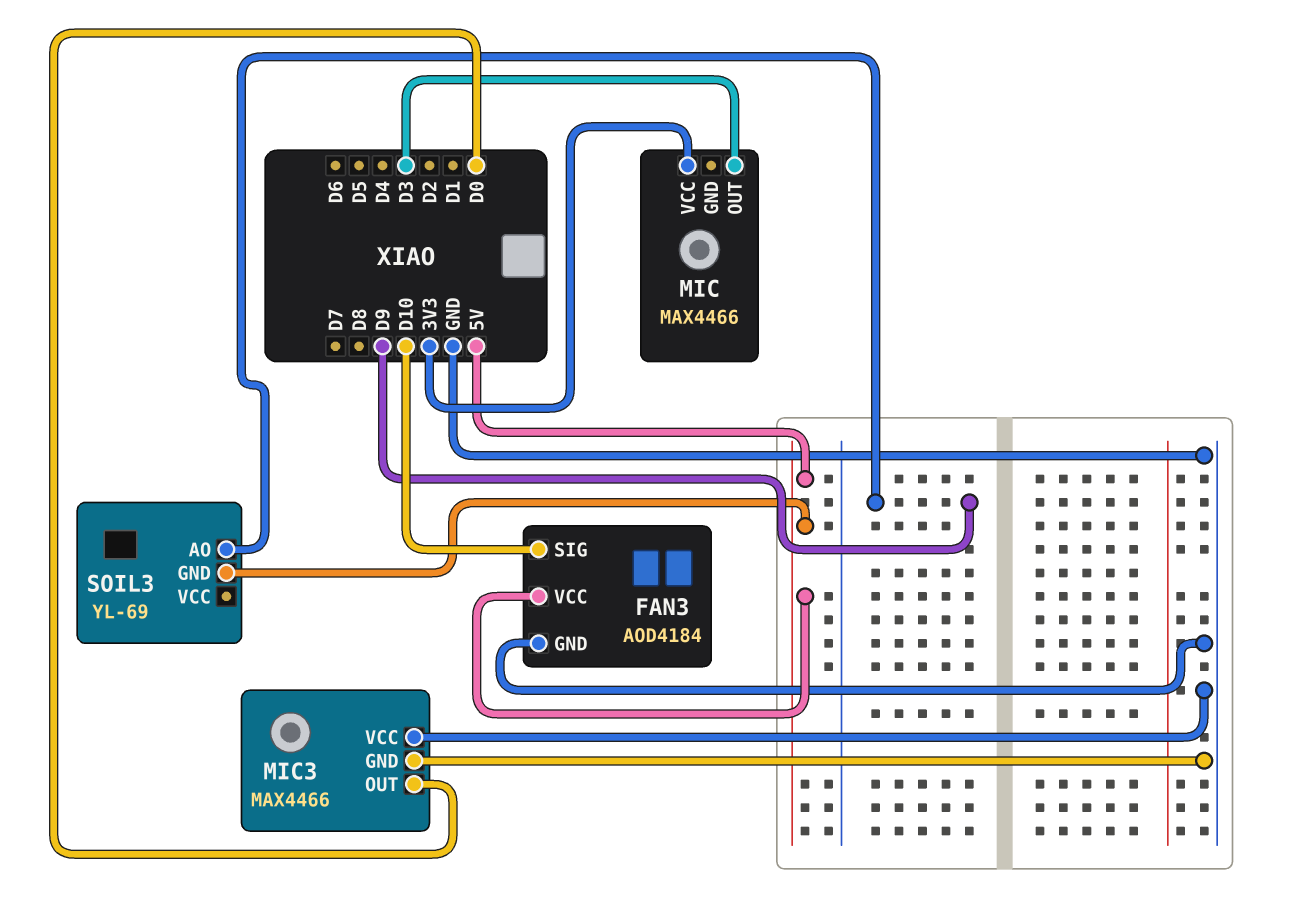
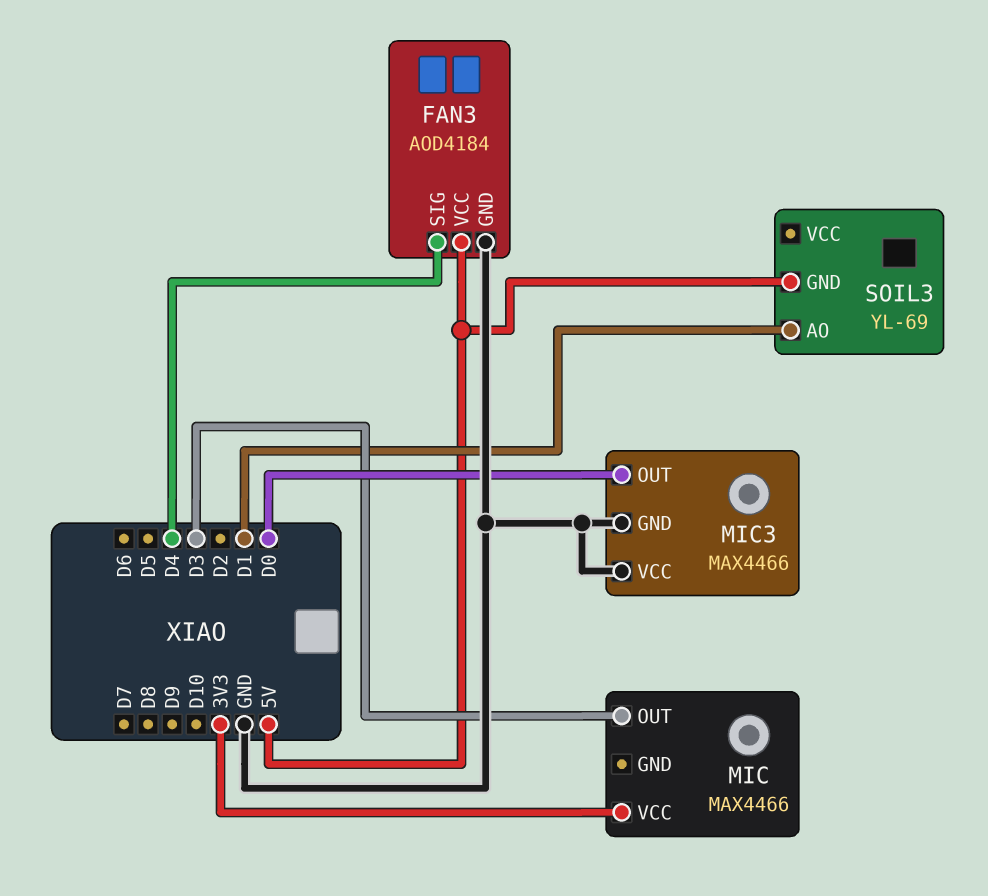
FAN3 pin SIG: D10 -> D4
SOIL3 pin AO: D9 -> D1

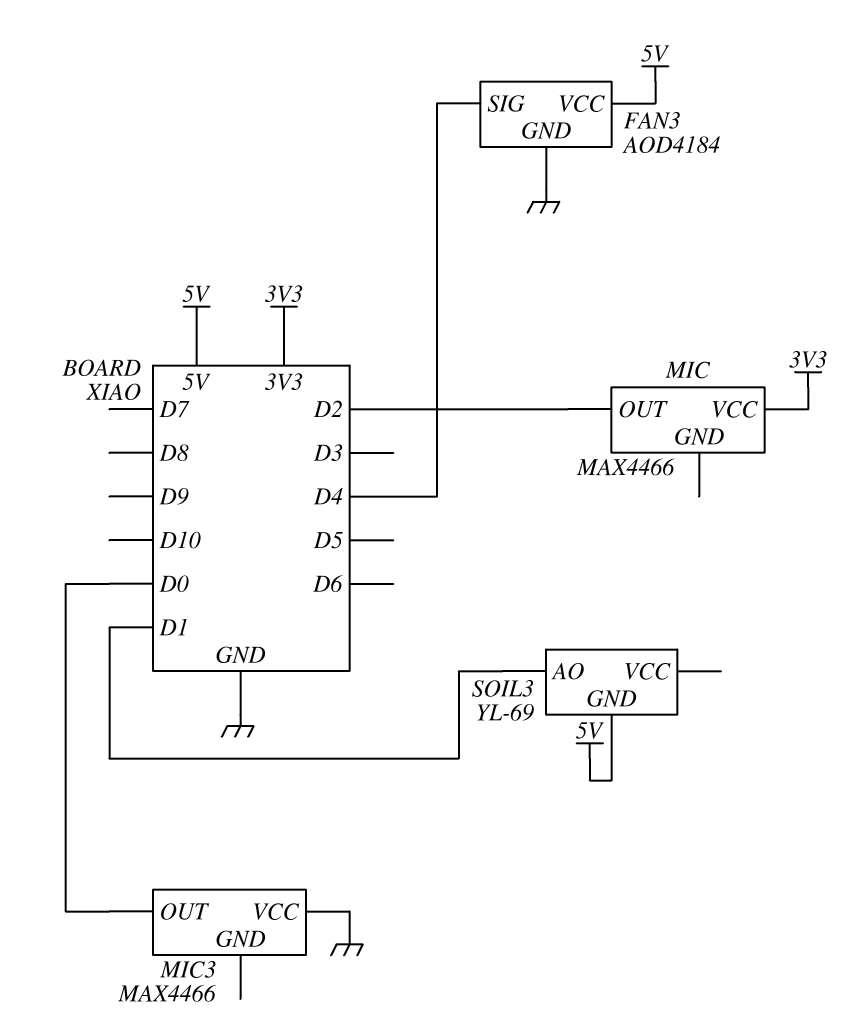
MIC pin OUT: D3 -> D2
MIC3 pin GND: GND -> none

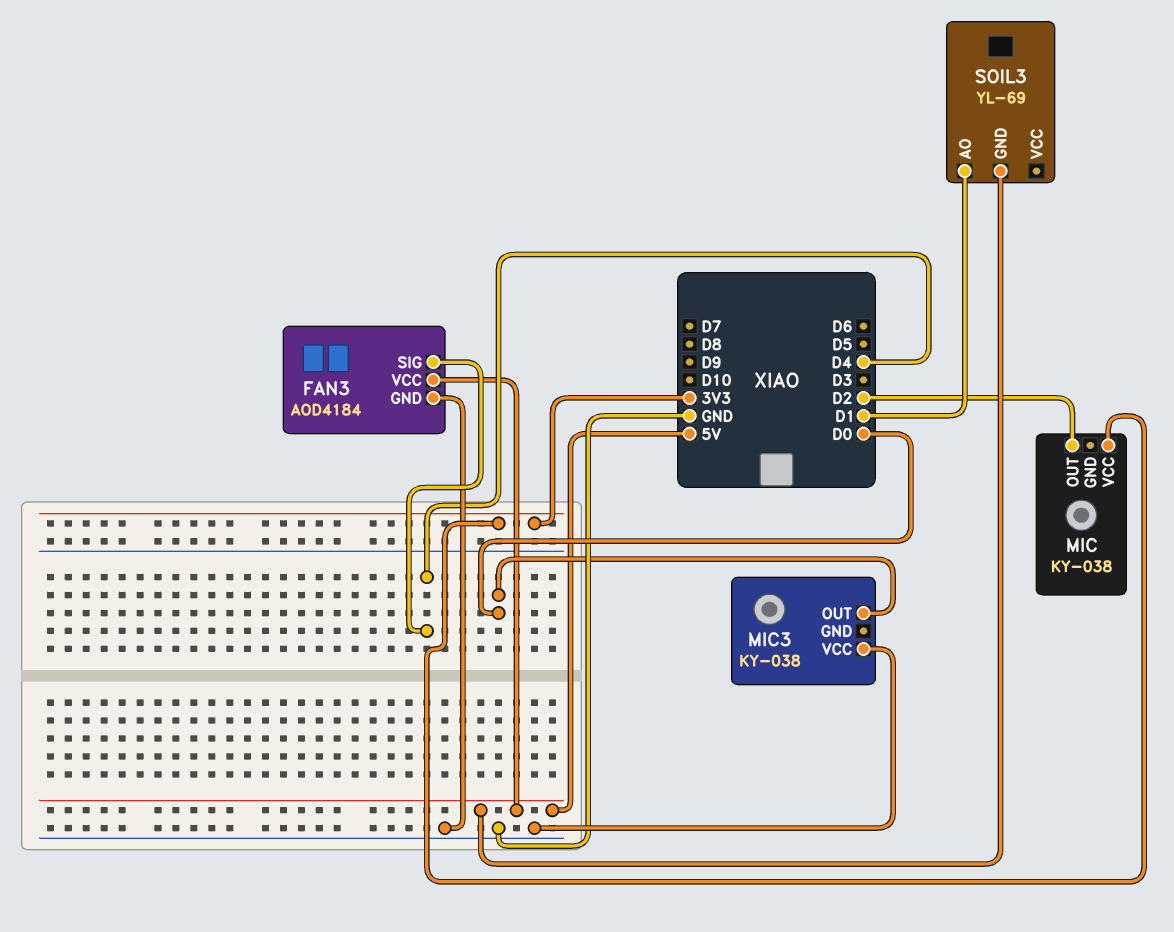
MIC: MAX4466 -> KY-038
MIC3: MAX4466 -> KY-038

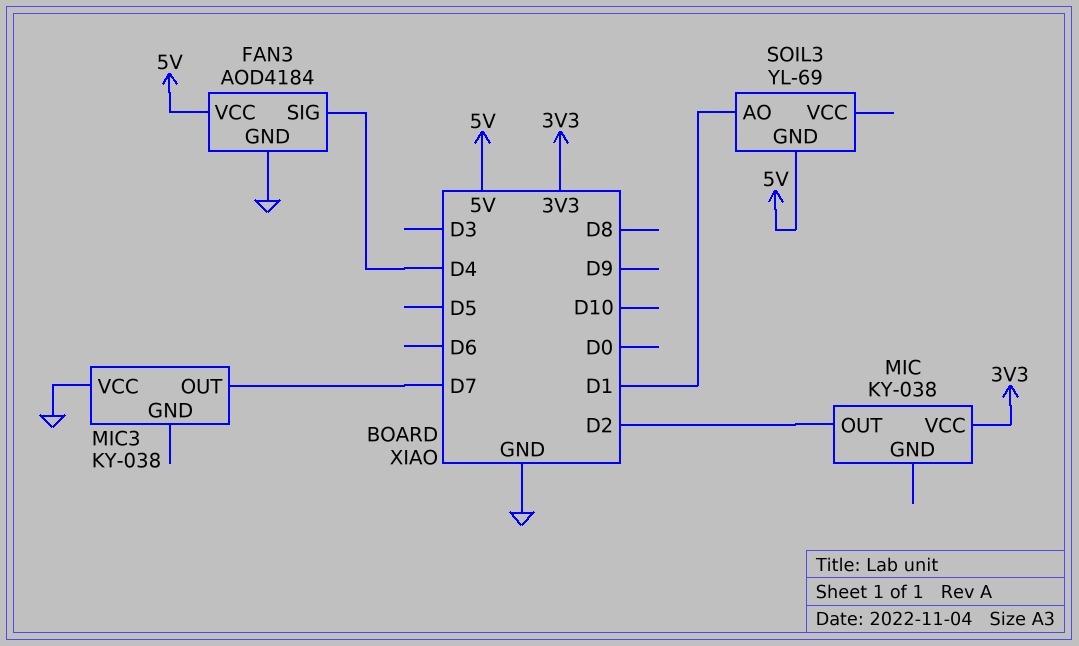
MIC3 pin OUT: D0 -> D7

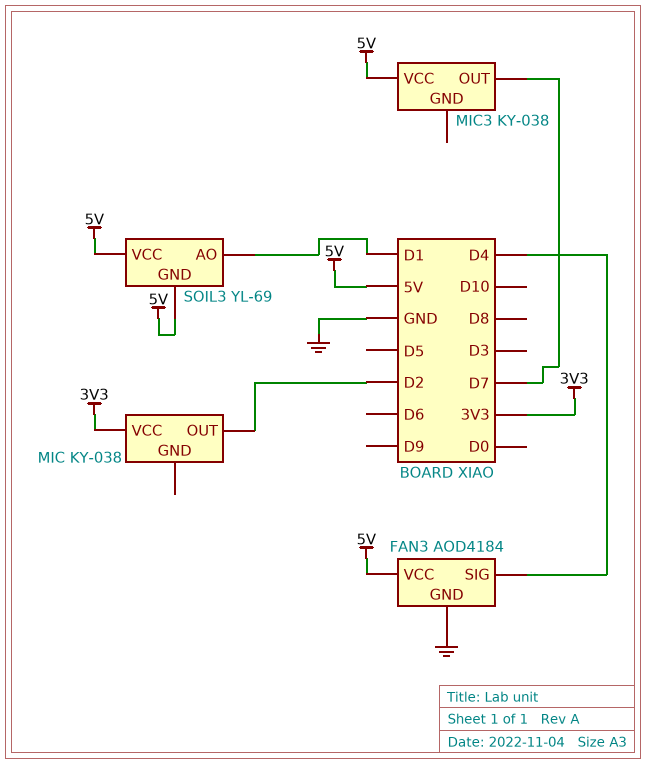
MIC3 pin VCC: GND -> 5V
SOIL3 pin VCC: none -> 5V

